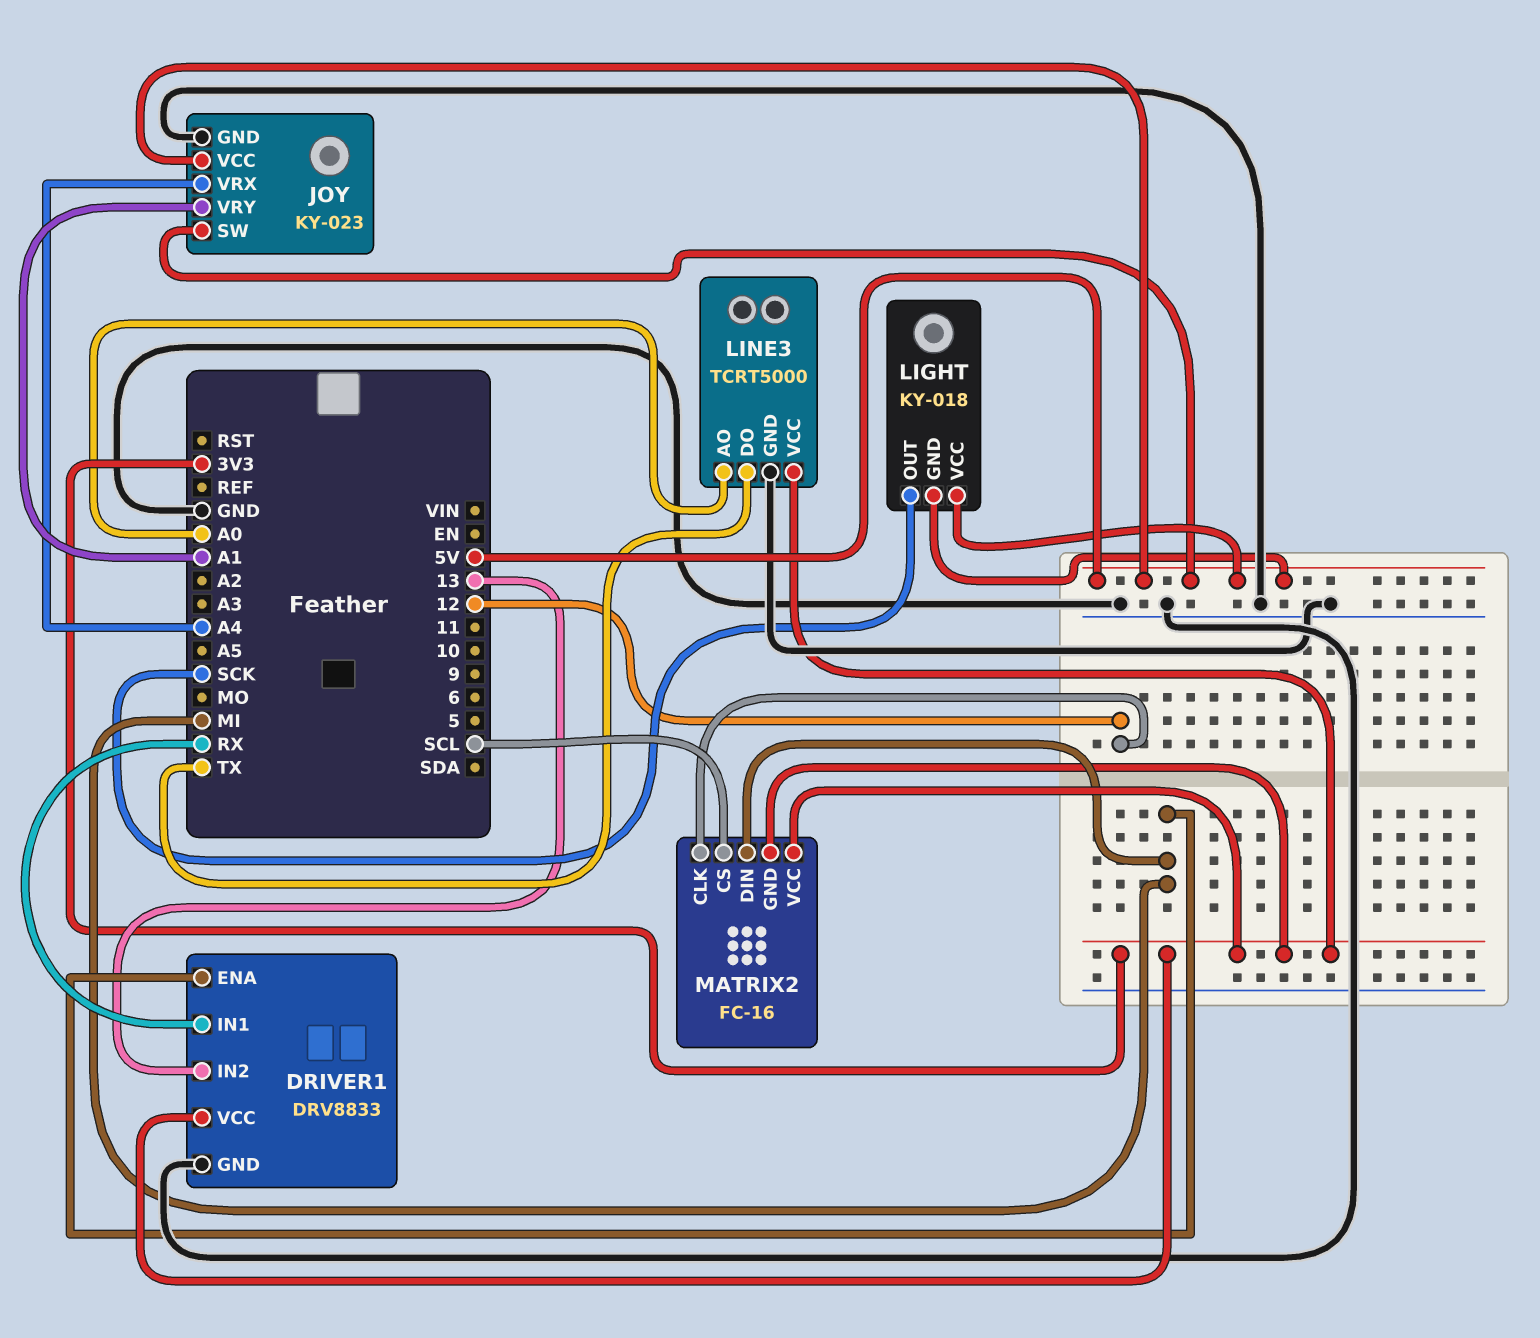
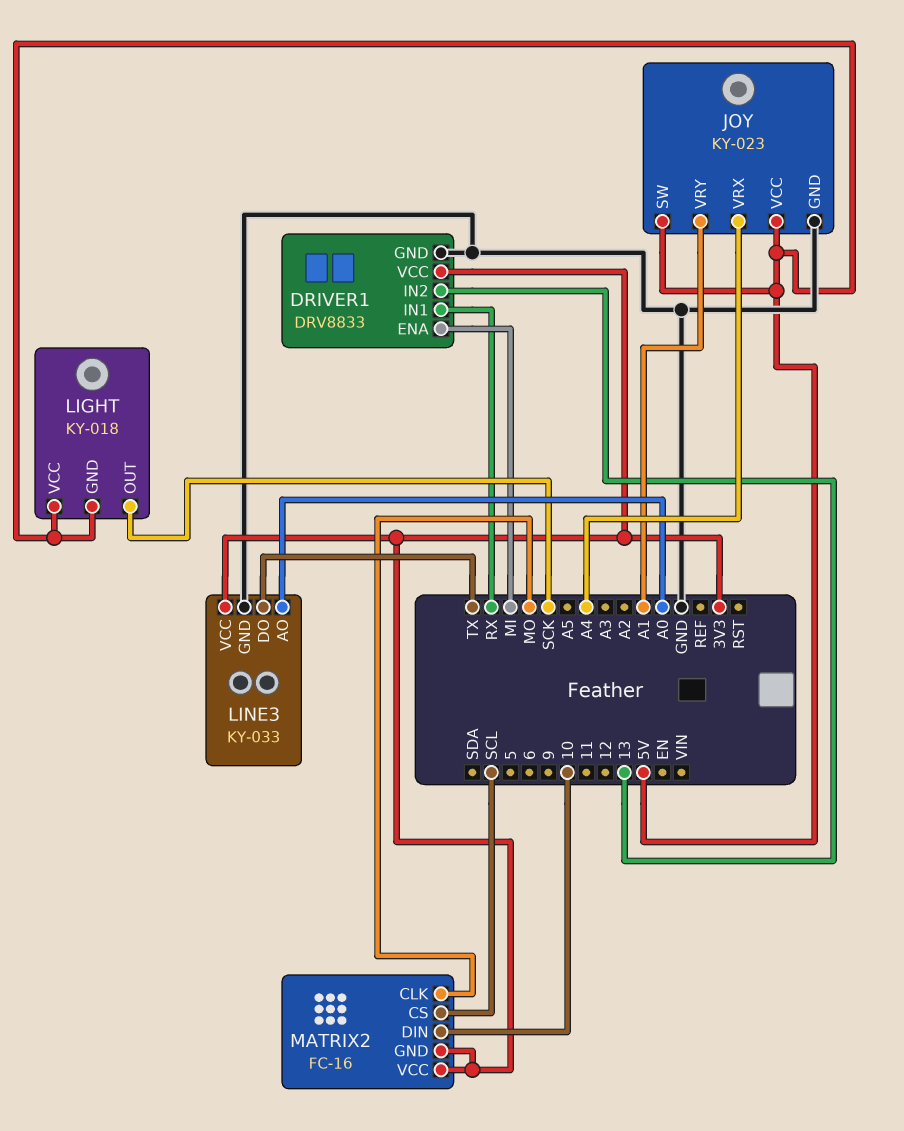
LINE3: TCRT5000 -> KY-033
MATRIX2 pin CLK: 12 -> MO
MATRIX2 pin DIN: MI -> 10

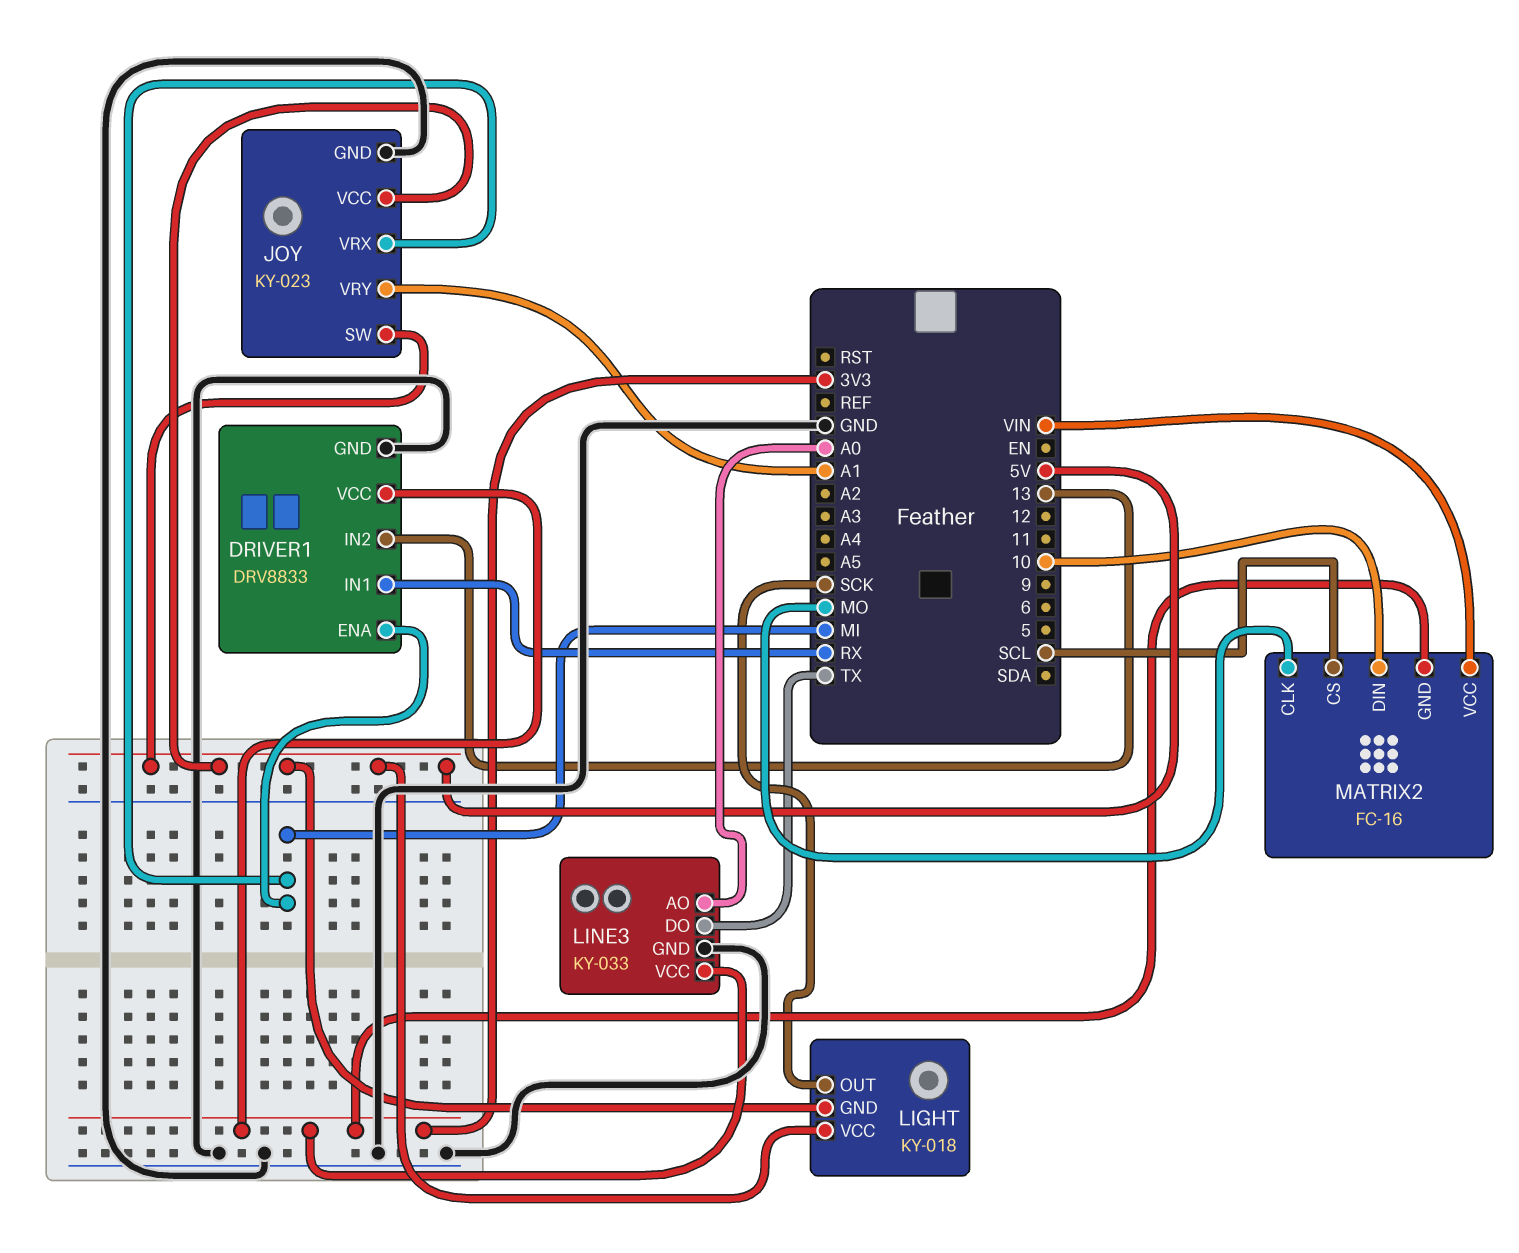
JOY pin VRX: A4 -> MI
MATRIX2 pin VCC: 3V3 -> VIN

